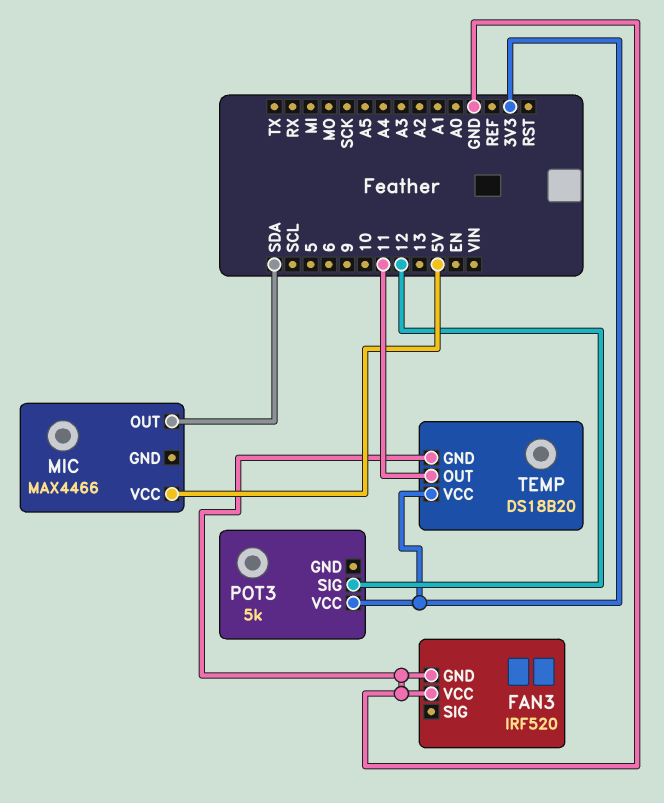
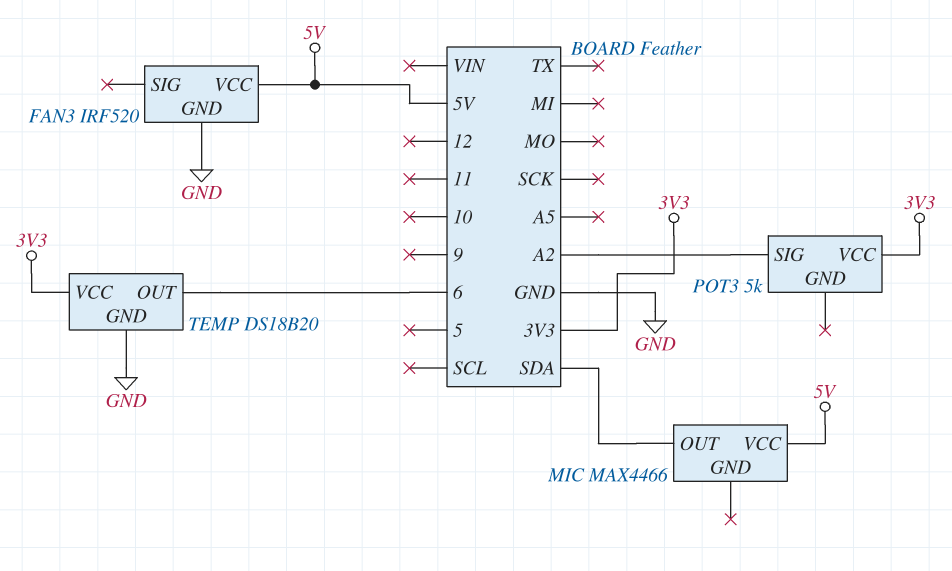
FAN3 pin VCC: GND -> 5V
POT3 pin SIG: 12 -> A2
TEMP pin OUT: 11 -> 6

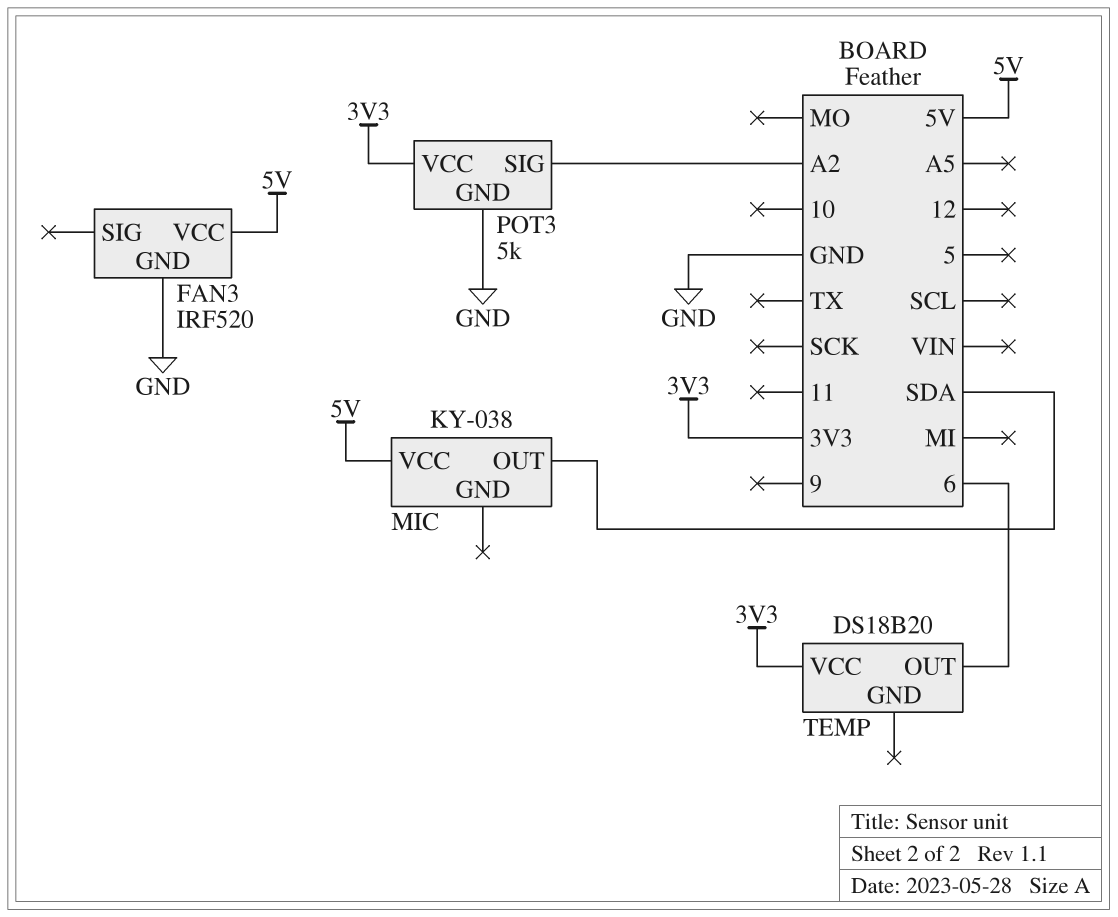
MIC: MAX4466 -> KY-038
POT3 pin GND: none -> GND
TEMP pin GND: GND -> none

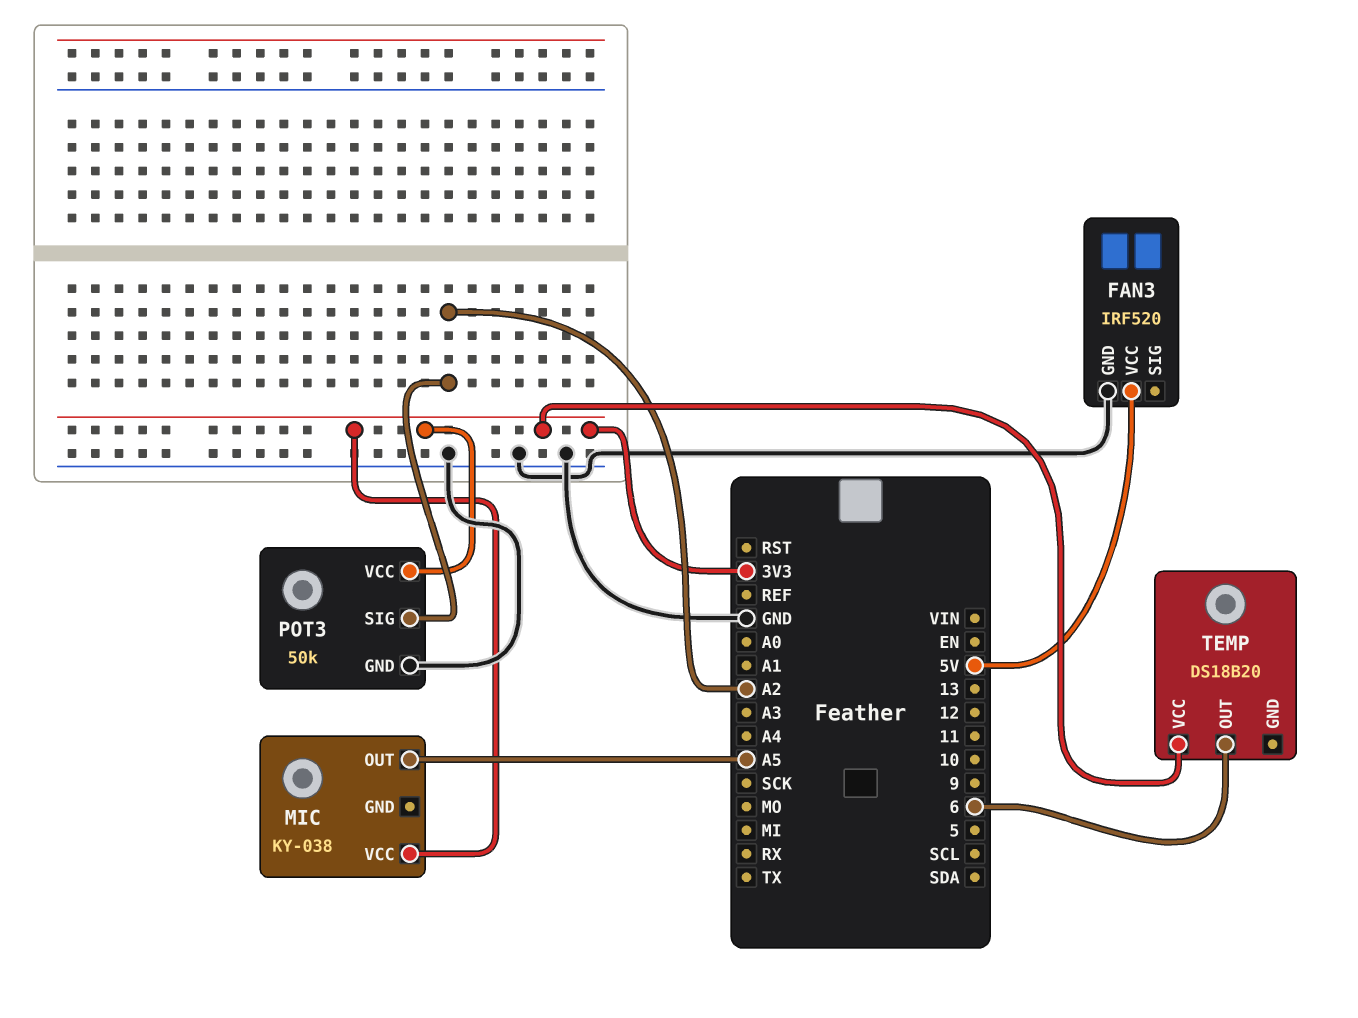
MIC pin OUT: SDA -> A5
MIC pin VCC: 5V -> 3V3
POT3: 5k -> 50k

